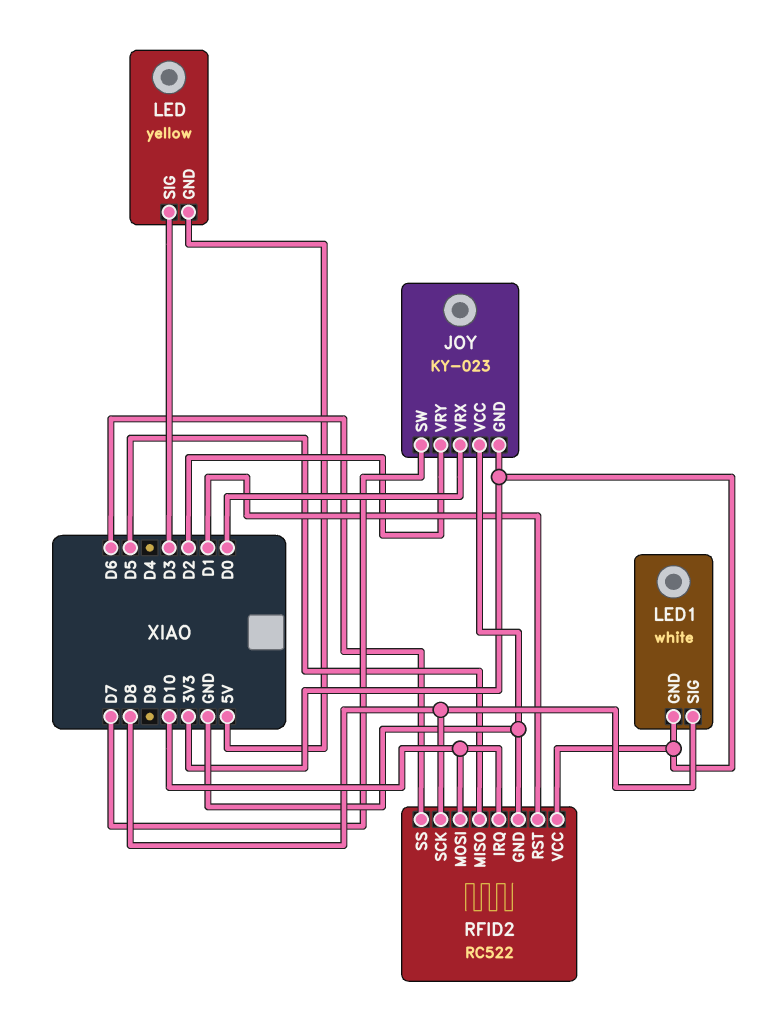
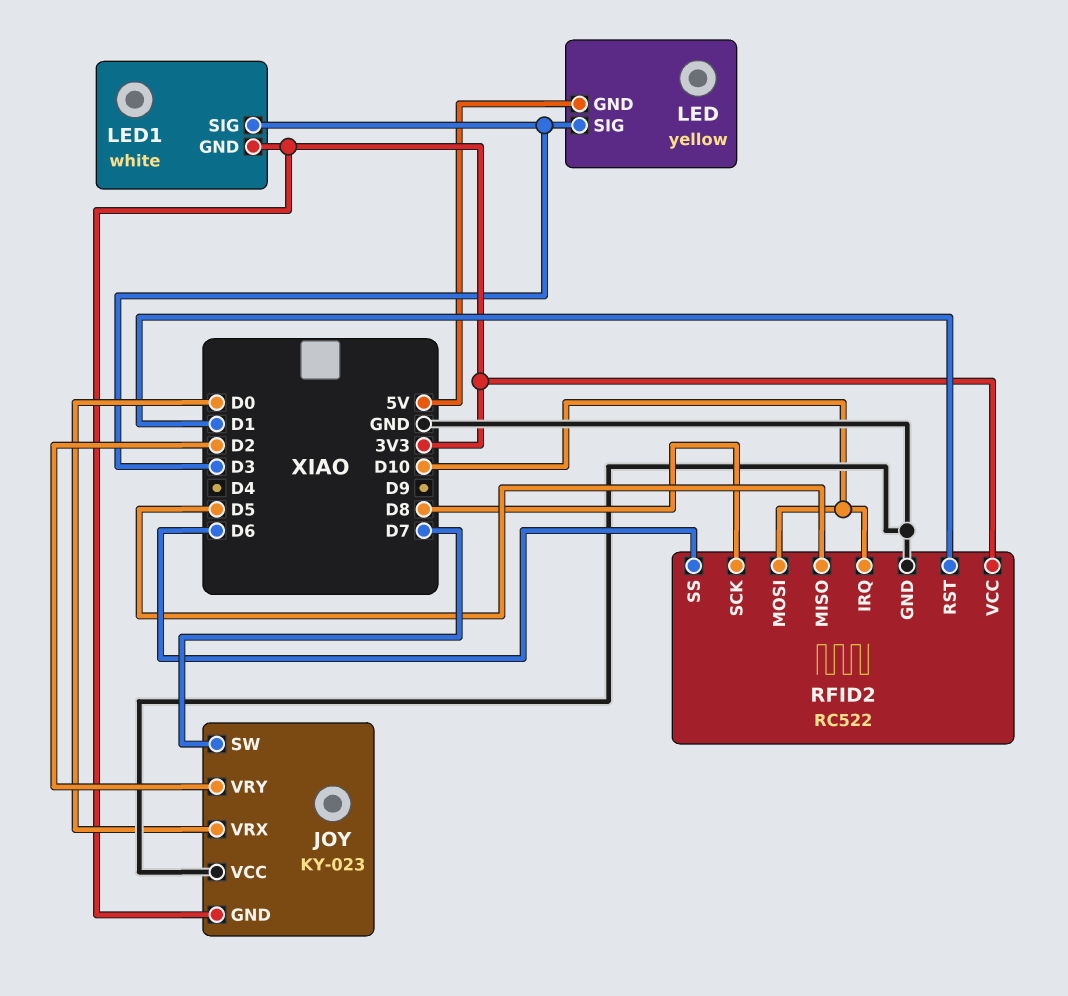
LED1 pin SIG: D8 -> D3

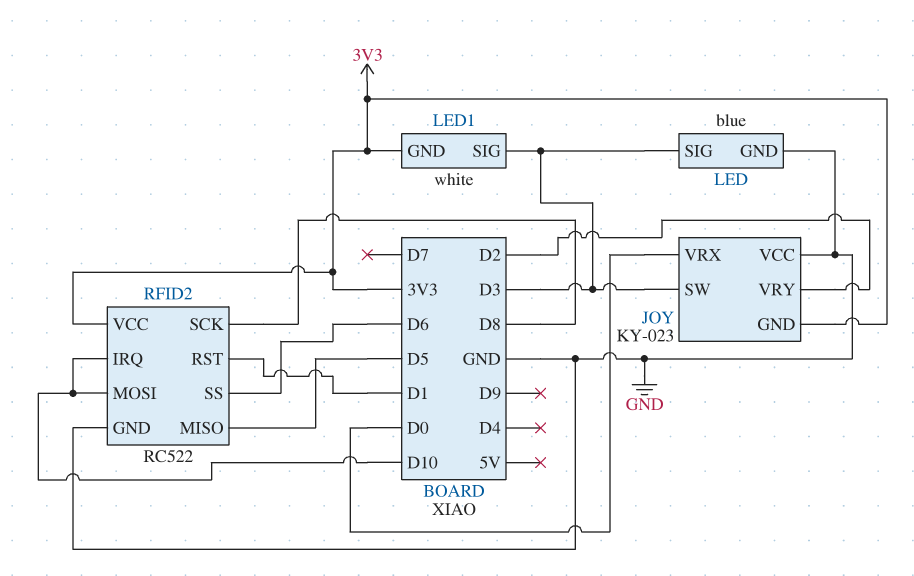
JOY pin SW: D7 -> D3
LED: yellow -> blue
LED pin GND: 5V -> GND

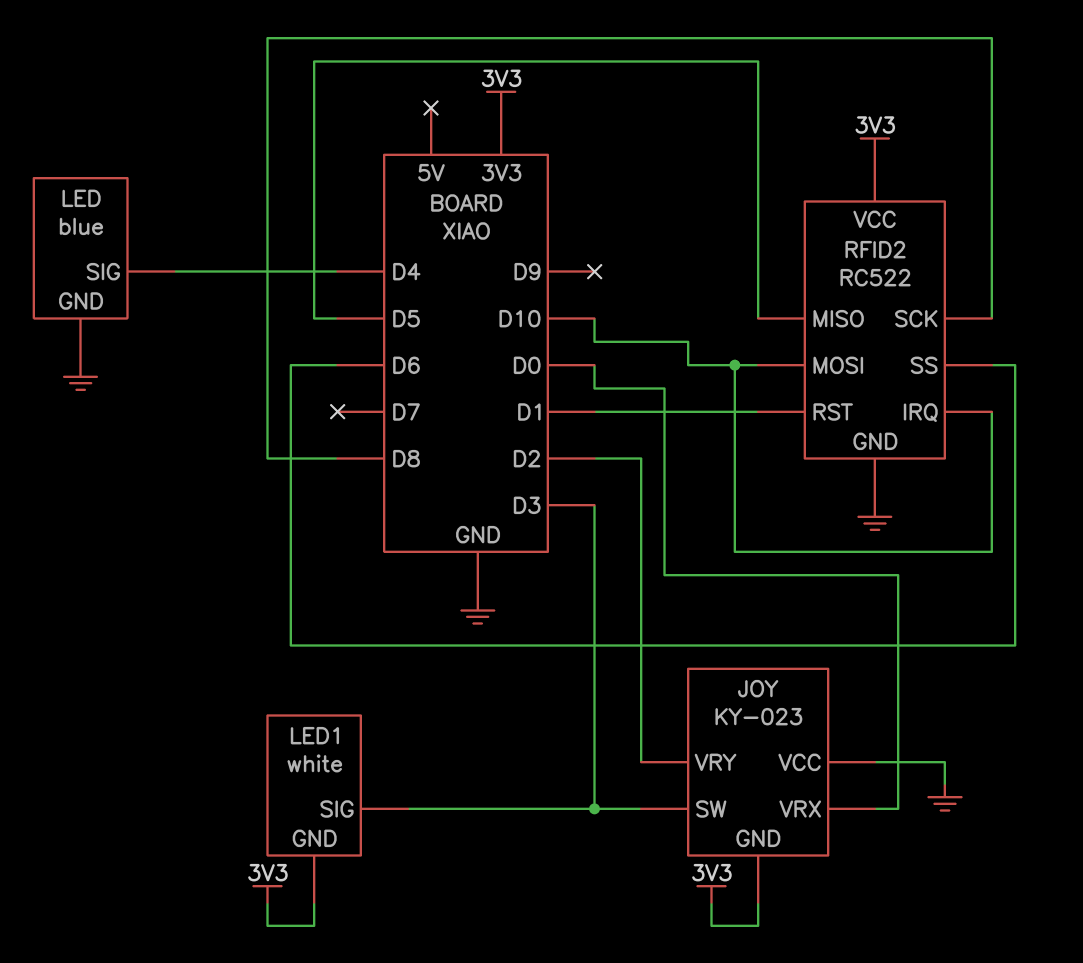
LED pin SIG: D3 -> D4

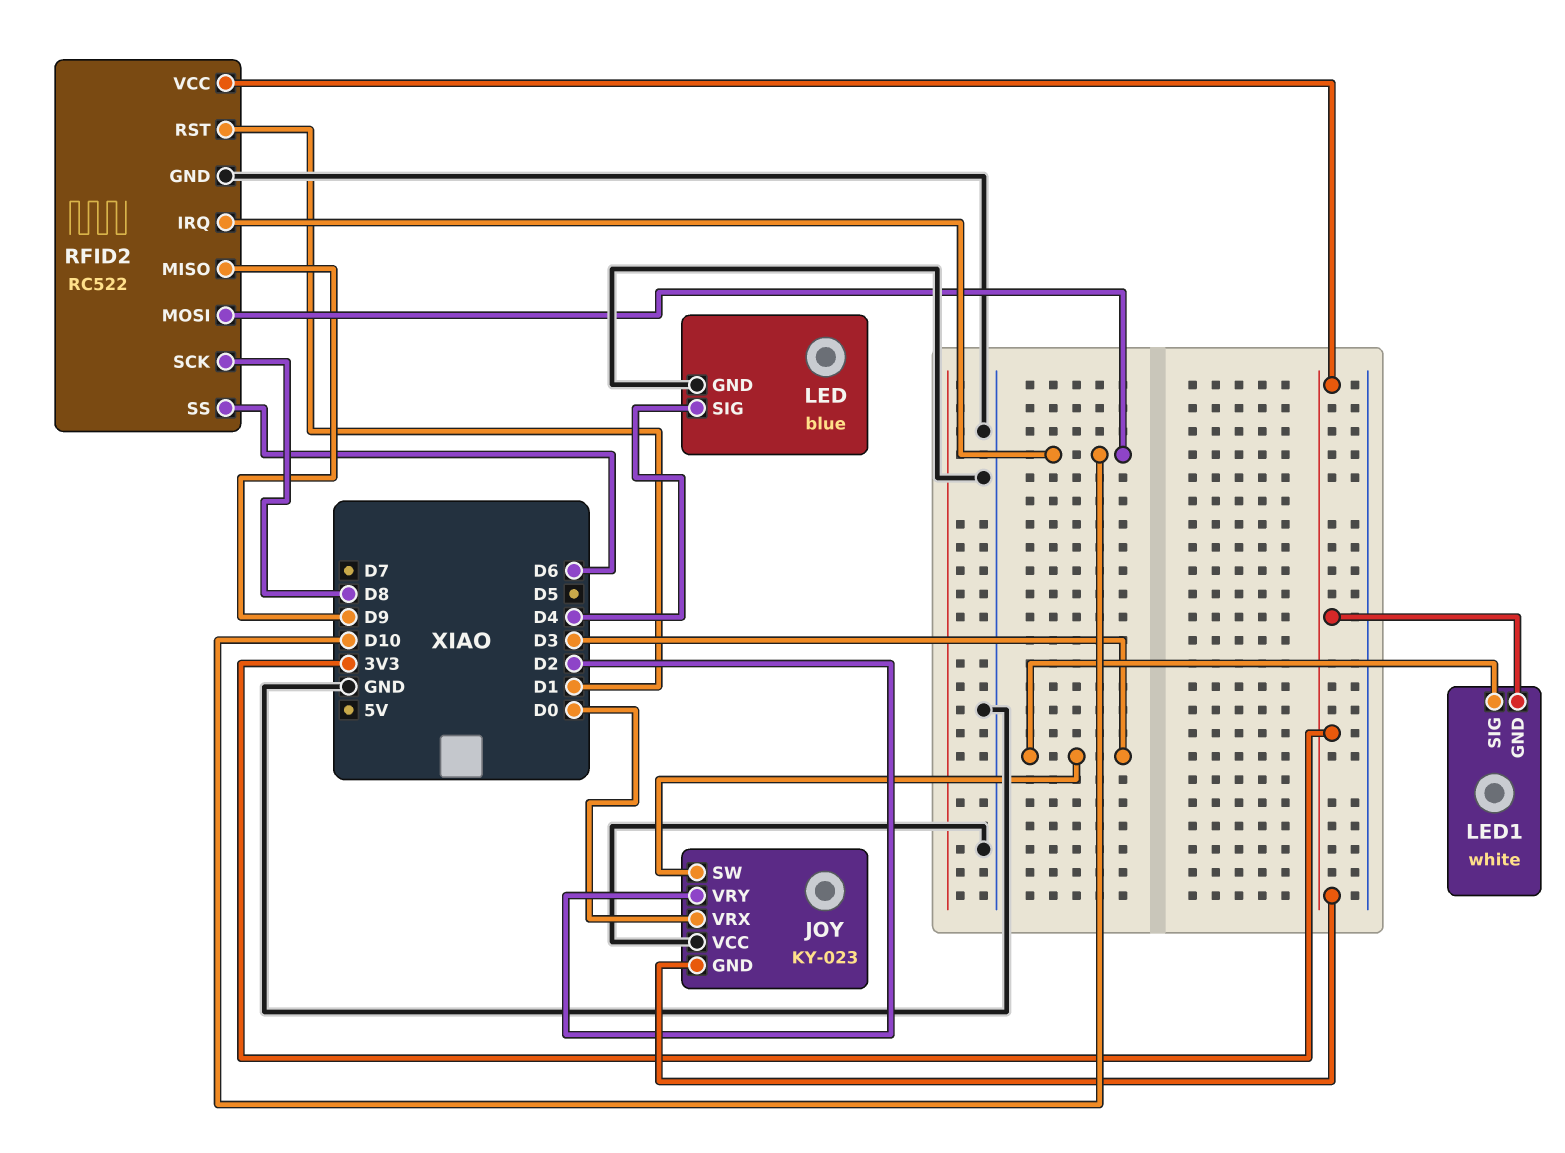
RFID2 pin MISO: D5 -> D9

